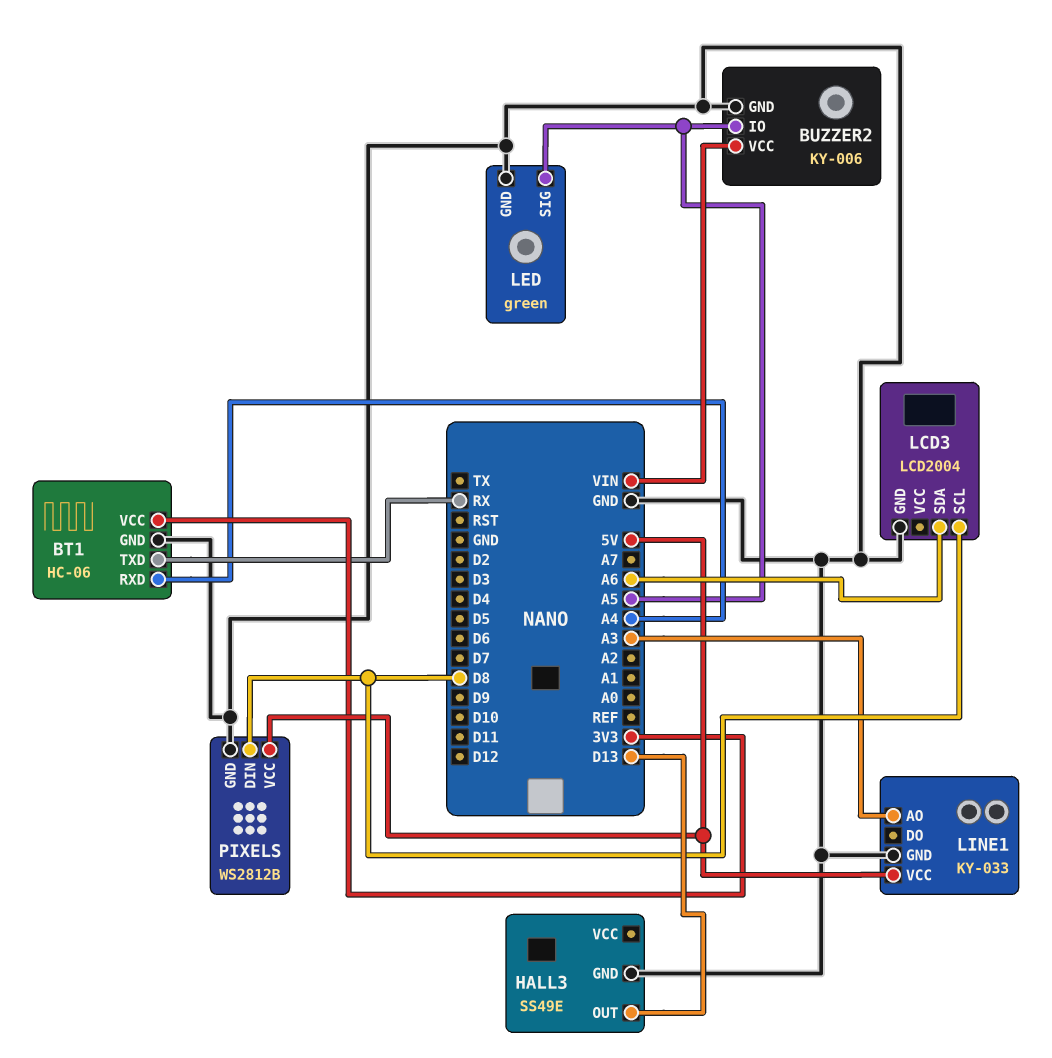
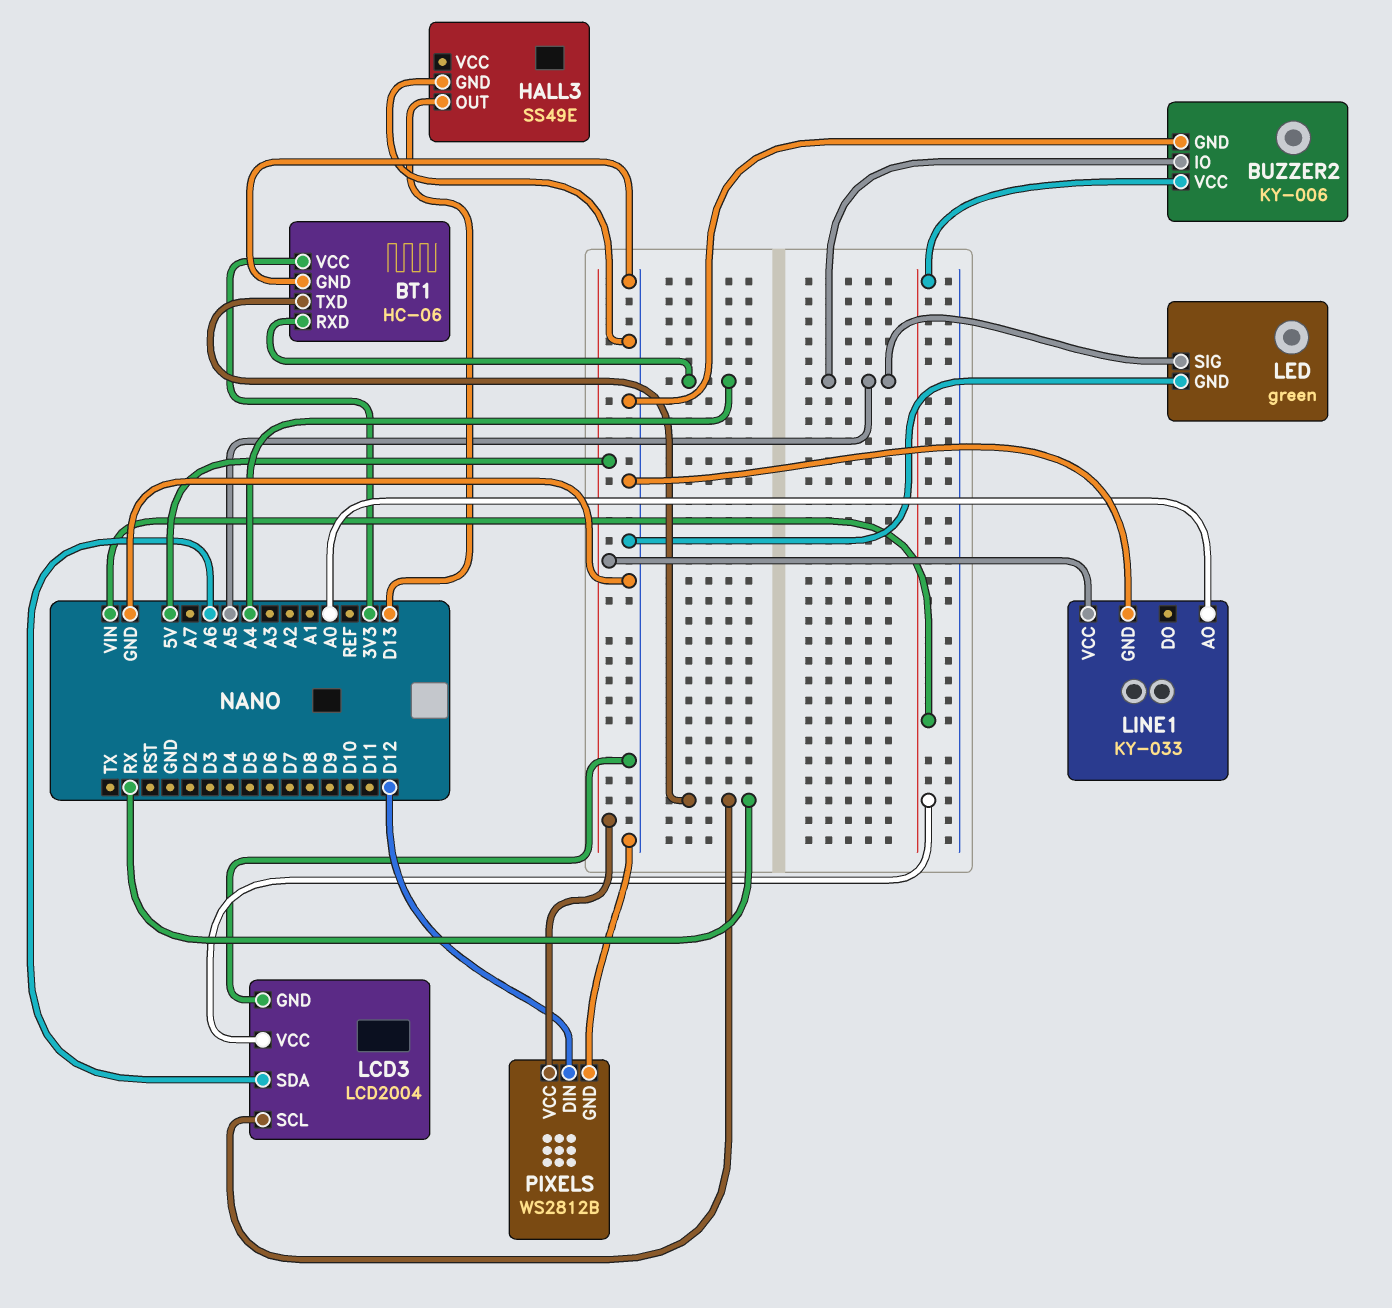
LCD3 pin SCL: D8 -> RX
LCD3 pin VCC: none -> VIN
LINE1 pin AO: A3 -> A0
PIXELS pin DIN: D8 -> D12

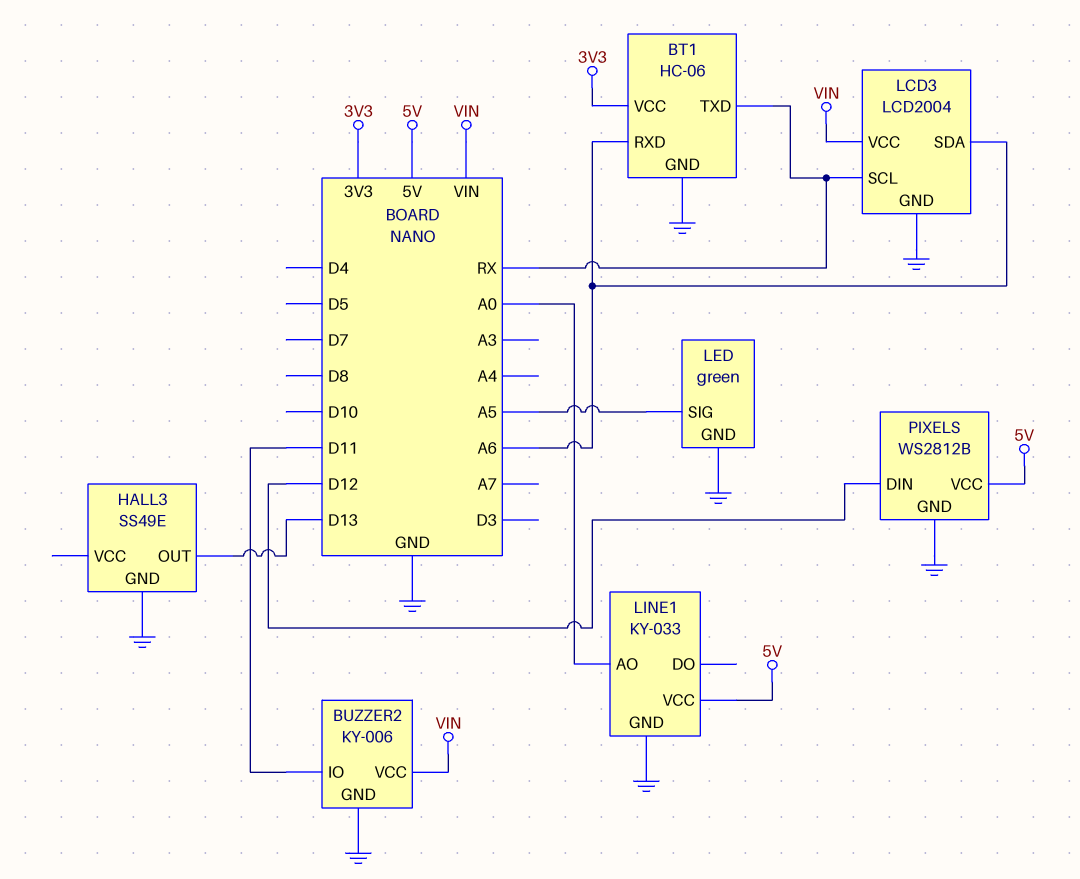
BT1 pin RXD: A4 -> A6
BUZZER2 pin IO: A5 -> D11

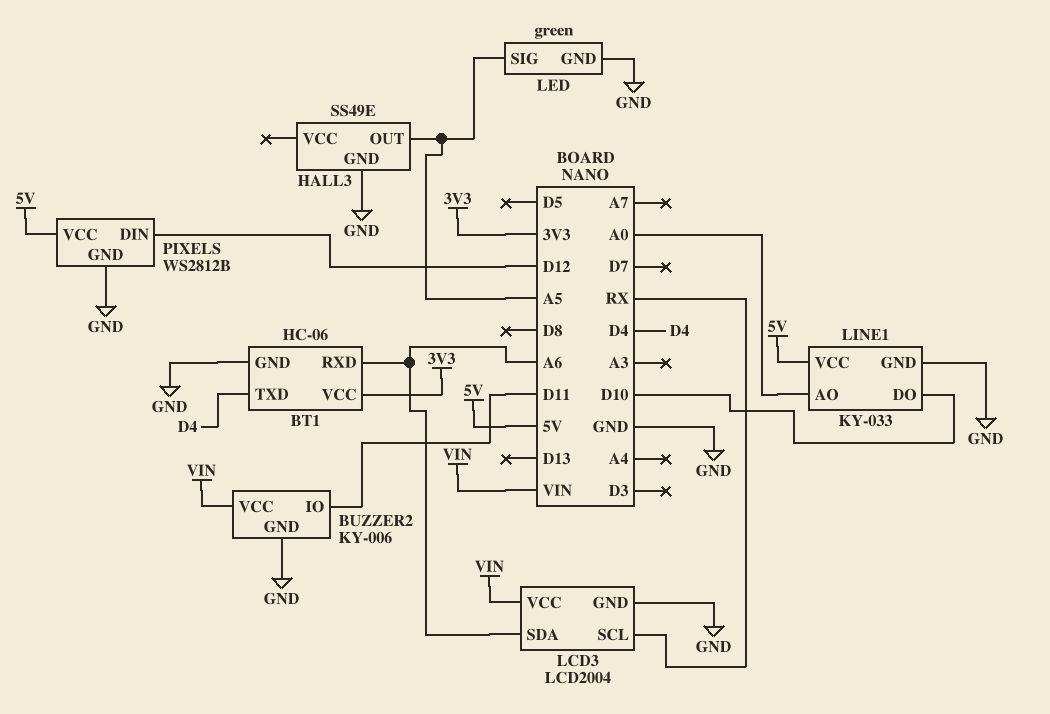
BT1 pin TXD: RX -> D4
HALL3 pin OUT: D13 -> A5
LINE1 pin DO: none -> D10

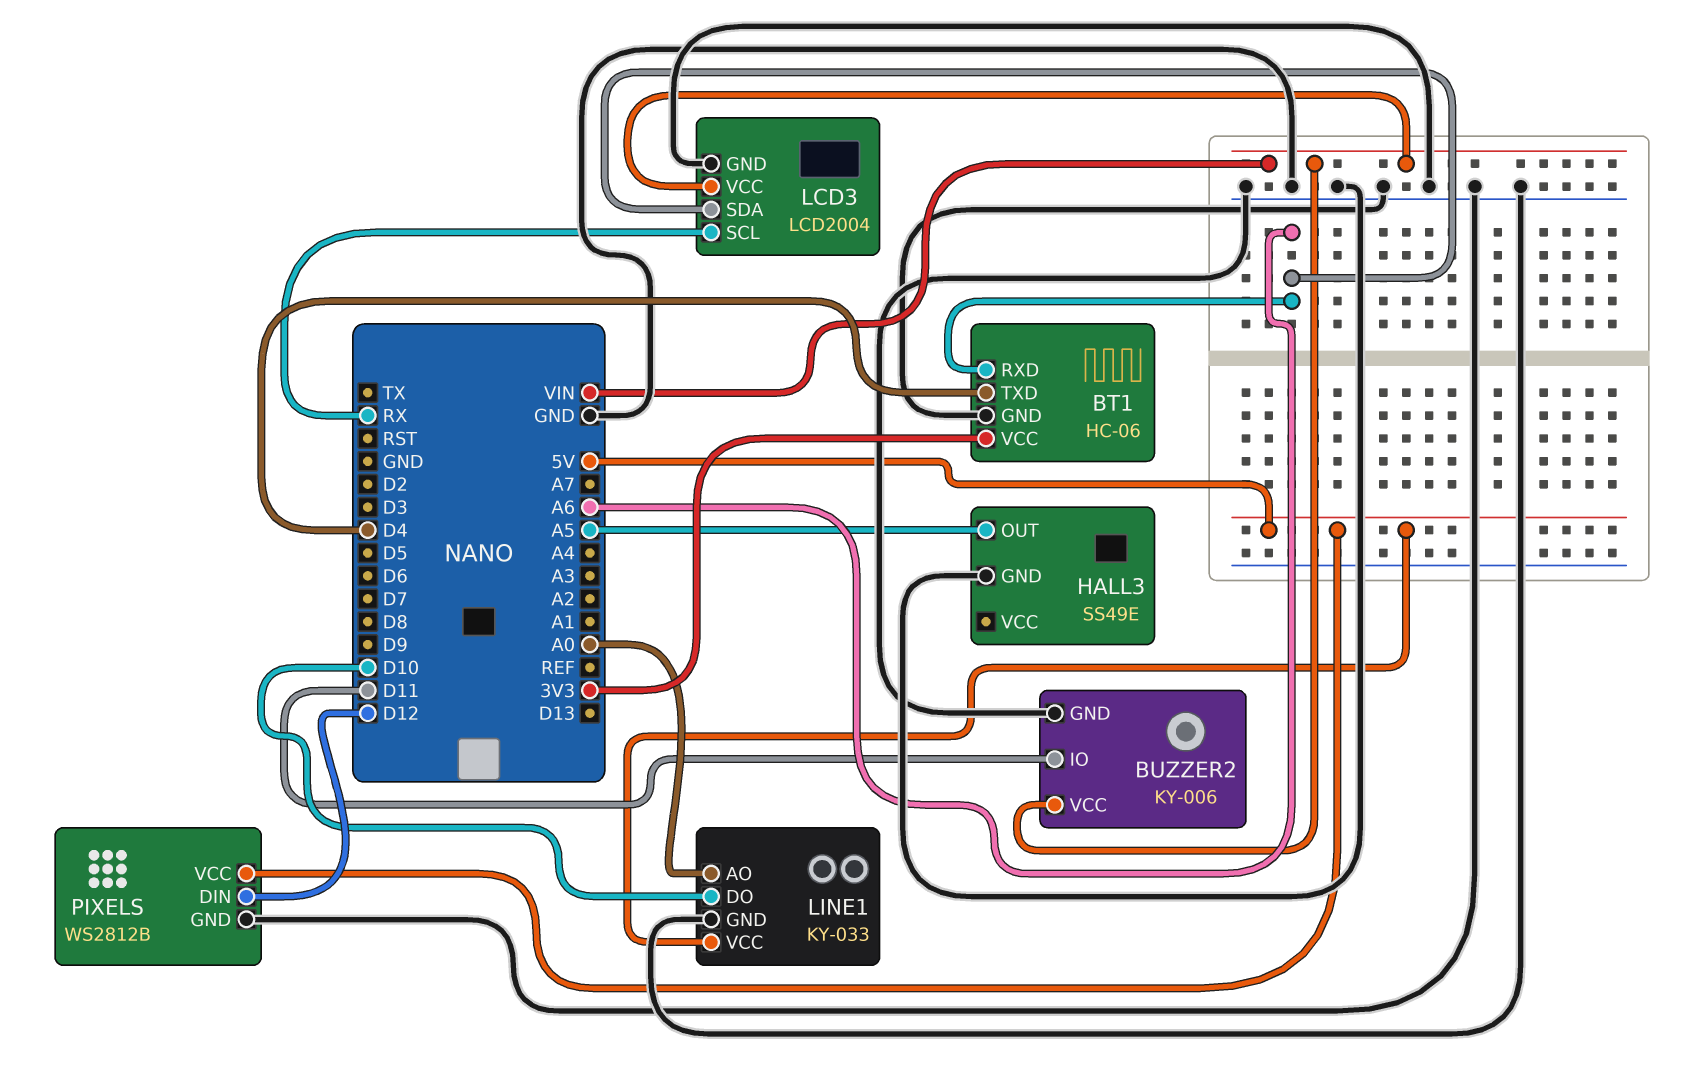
LED: green -> none
LED pin GND: GND -> none
LED pin SIG: A5 -> none

